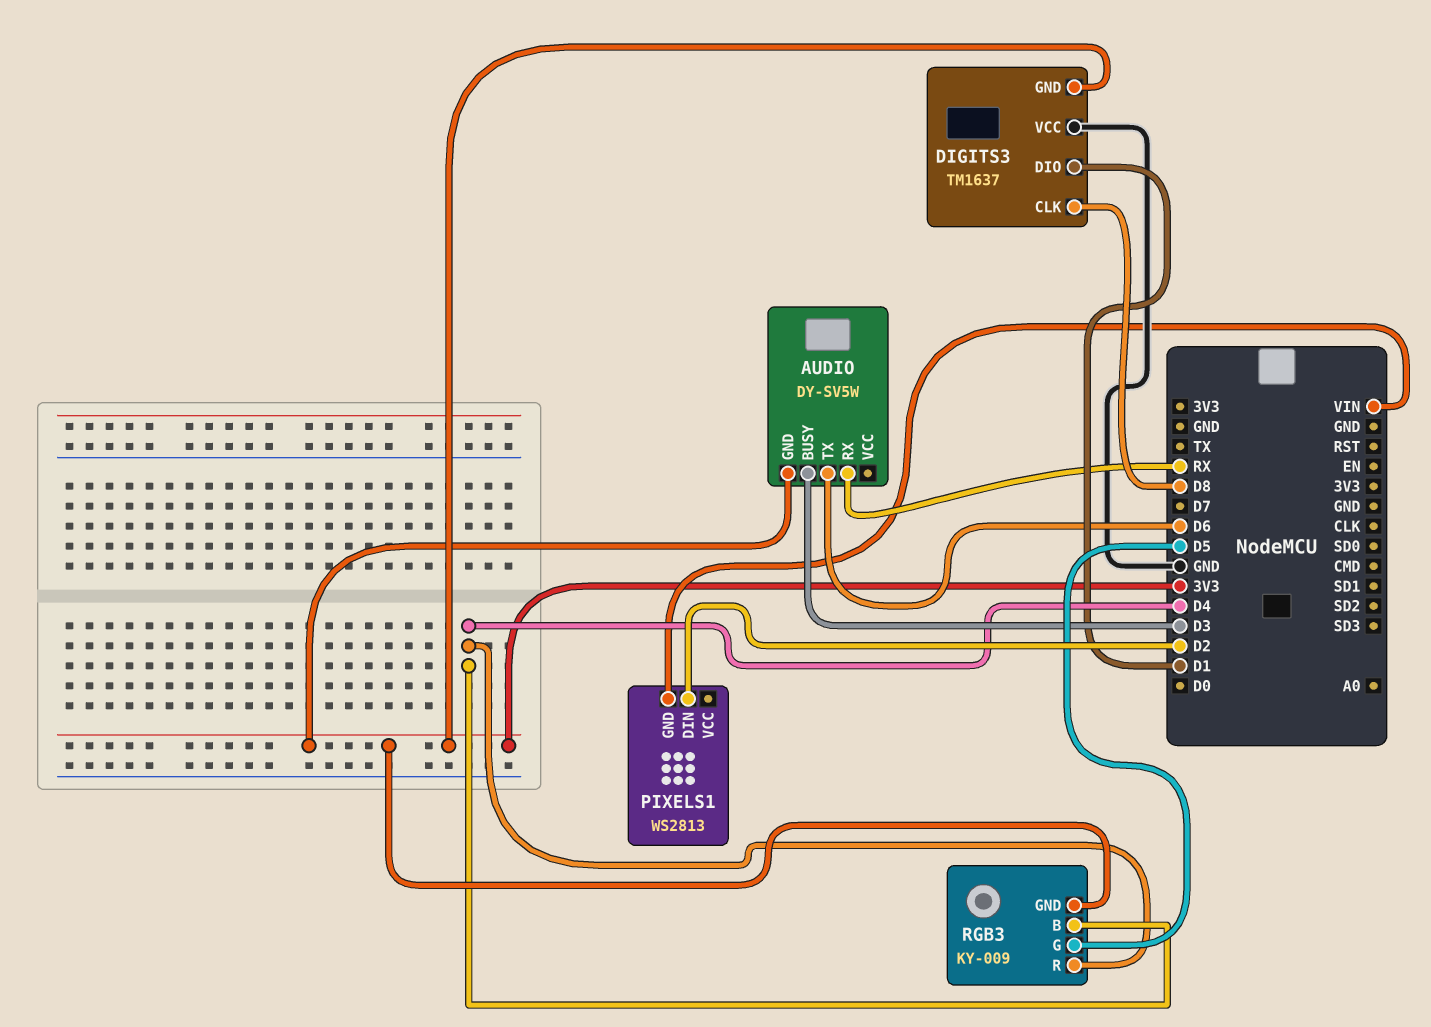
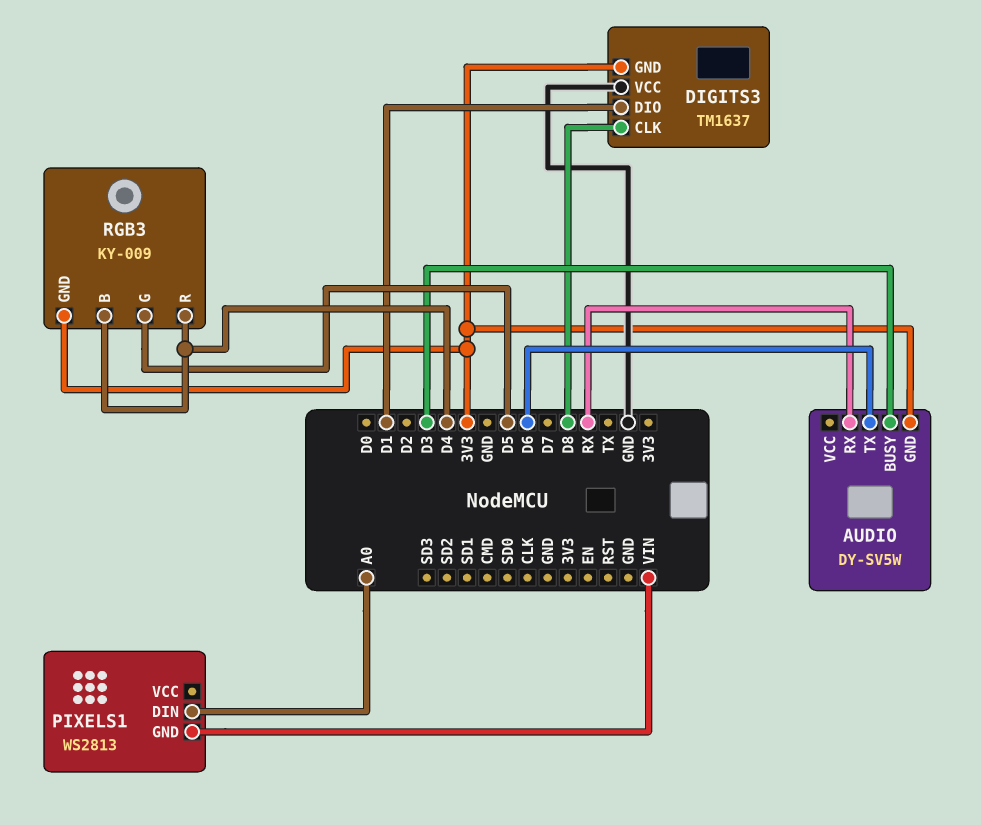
PIXELS1 pin DIN: D2 -> A0

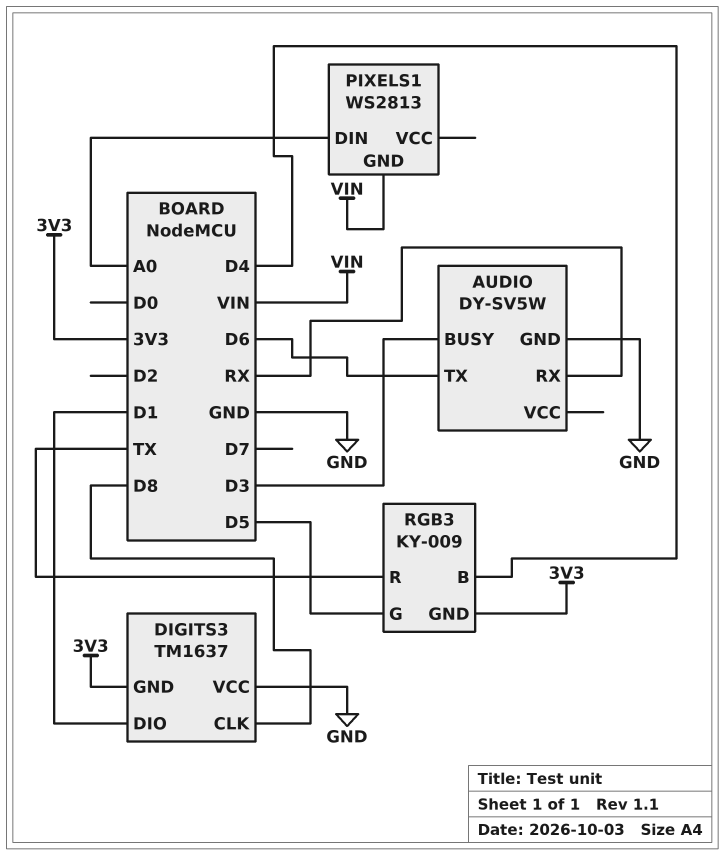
AUDIO pin GND: 3V3 -> GND
RGB3 pin R: D4 -> TX

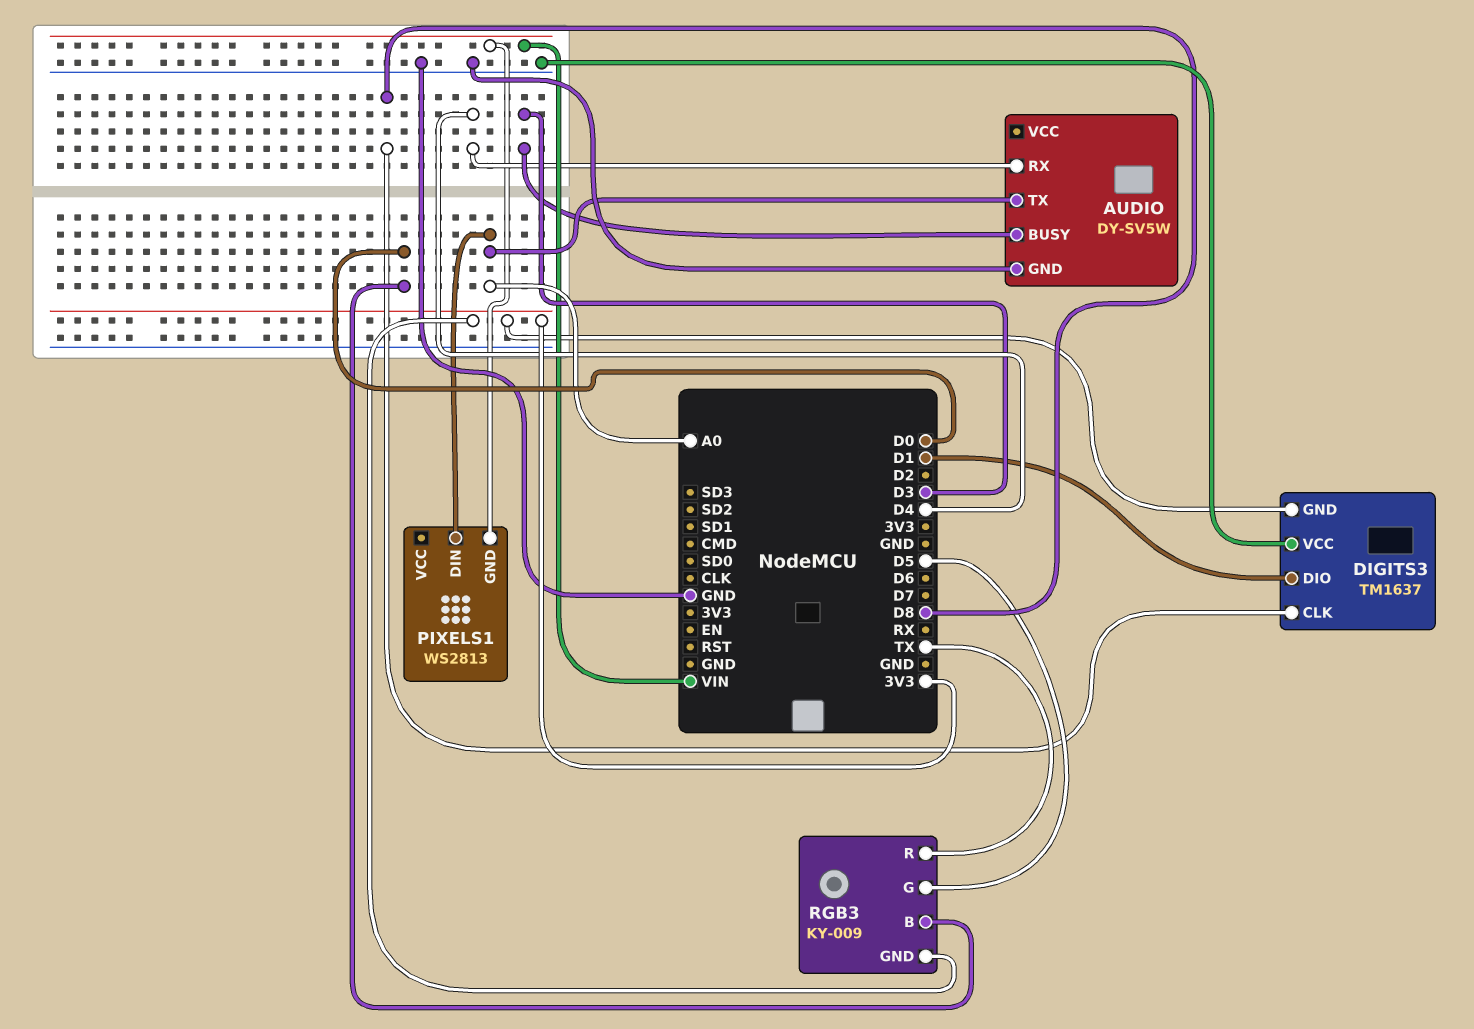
AUDIO pin RX: RX -> D4
AUDIO pin TX: D6 -> A0
RGB3 pin B: D4 -> D0

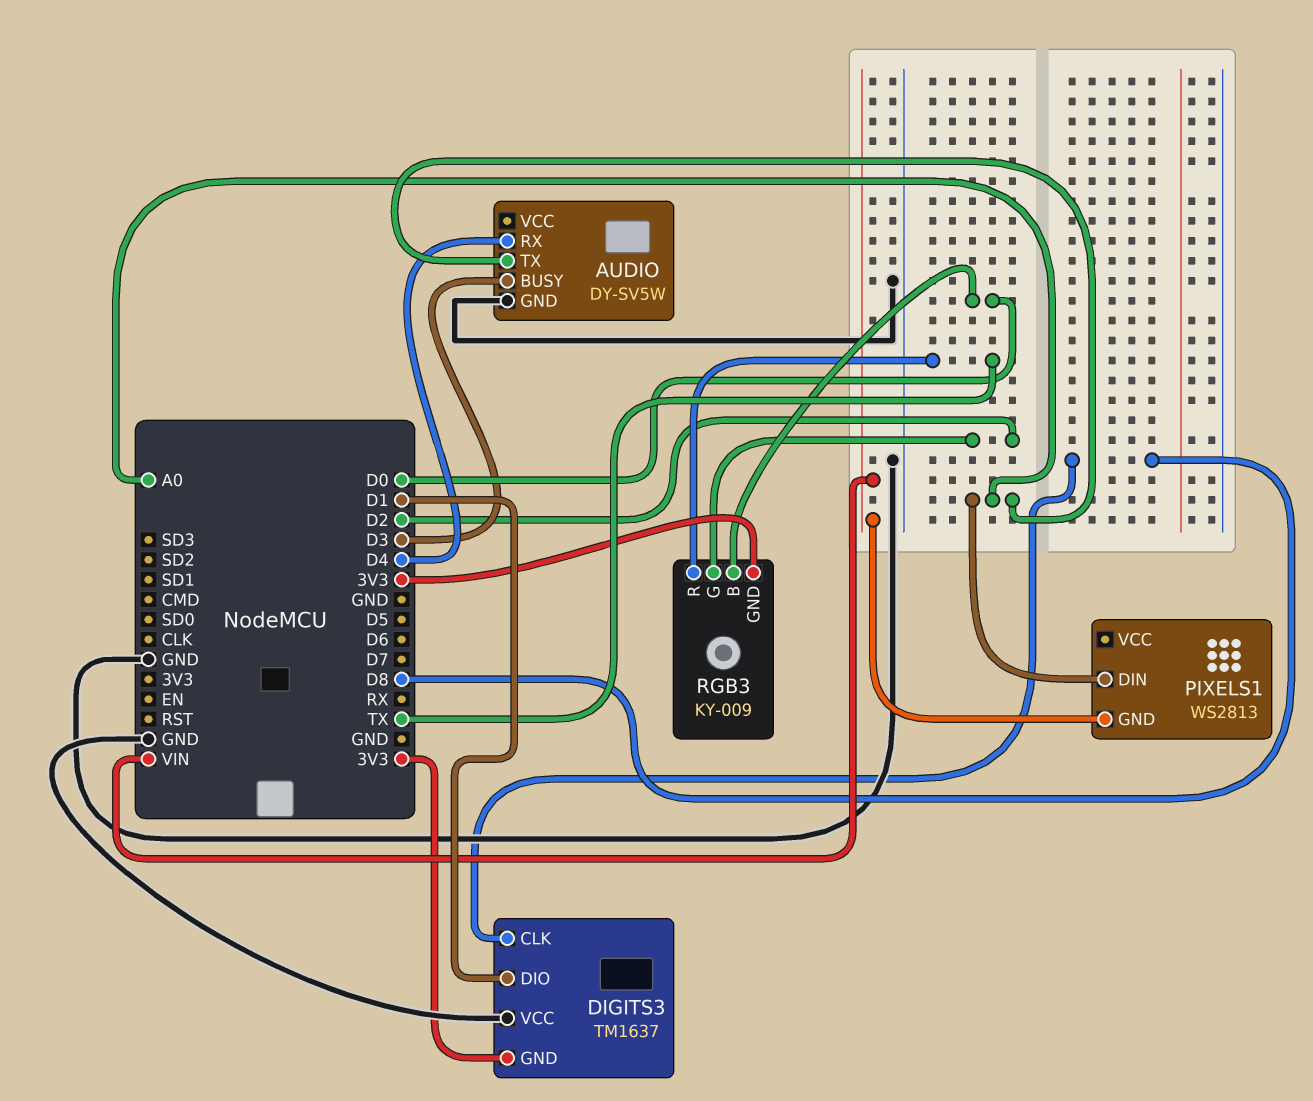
RGB3 pin G: D5 -> D2

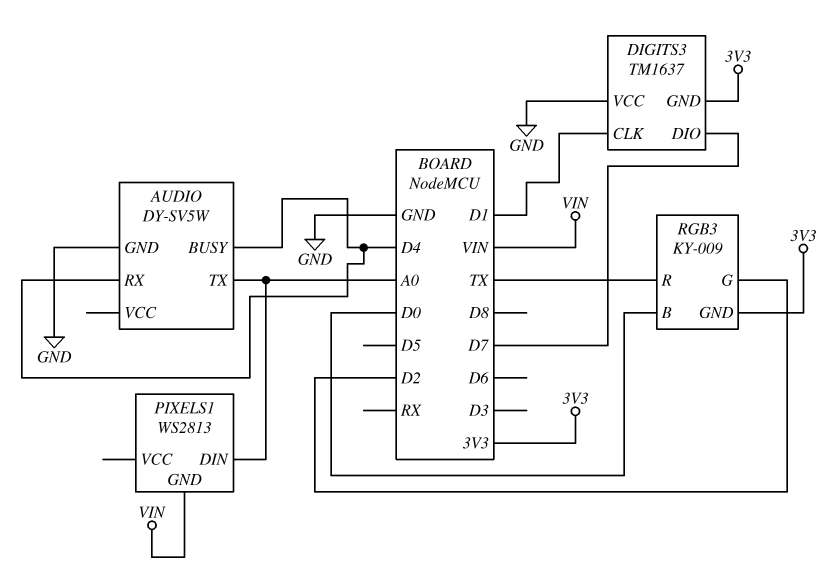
AUDIO pin BUSY: D3 -> D4
DIGITS3 pin CLK: D8 -> D1
DIGITS3 pin DIO: D1 -> D7

